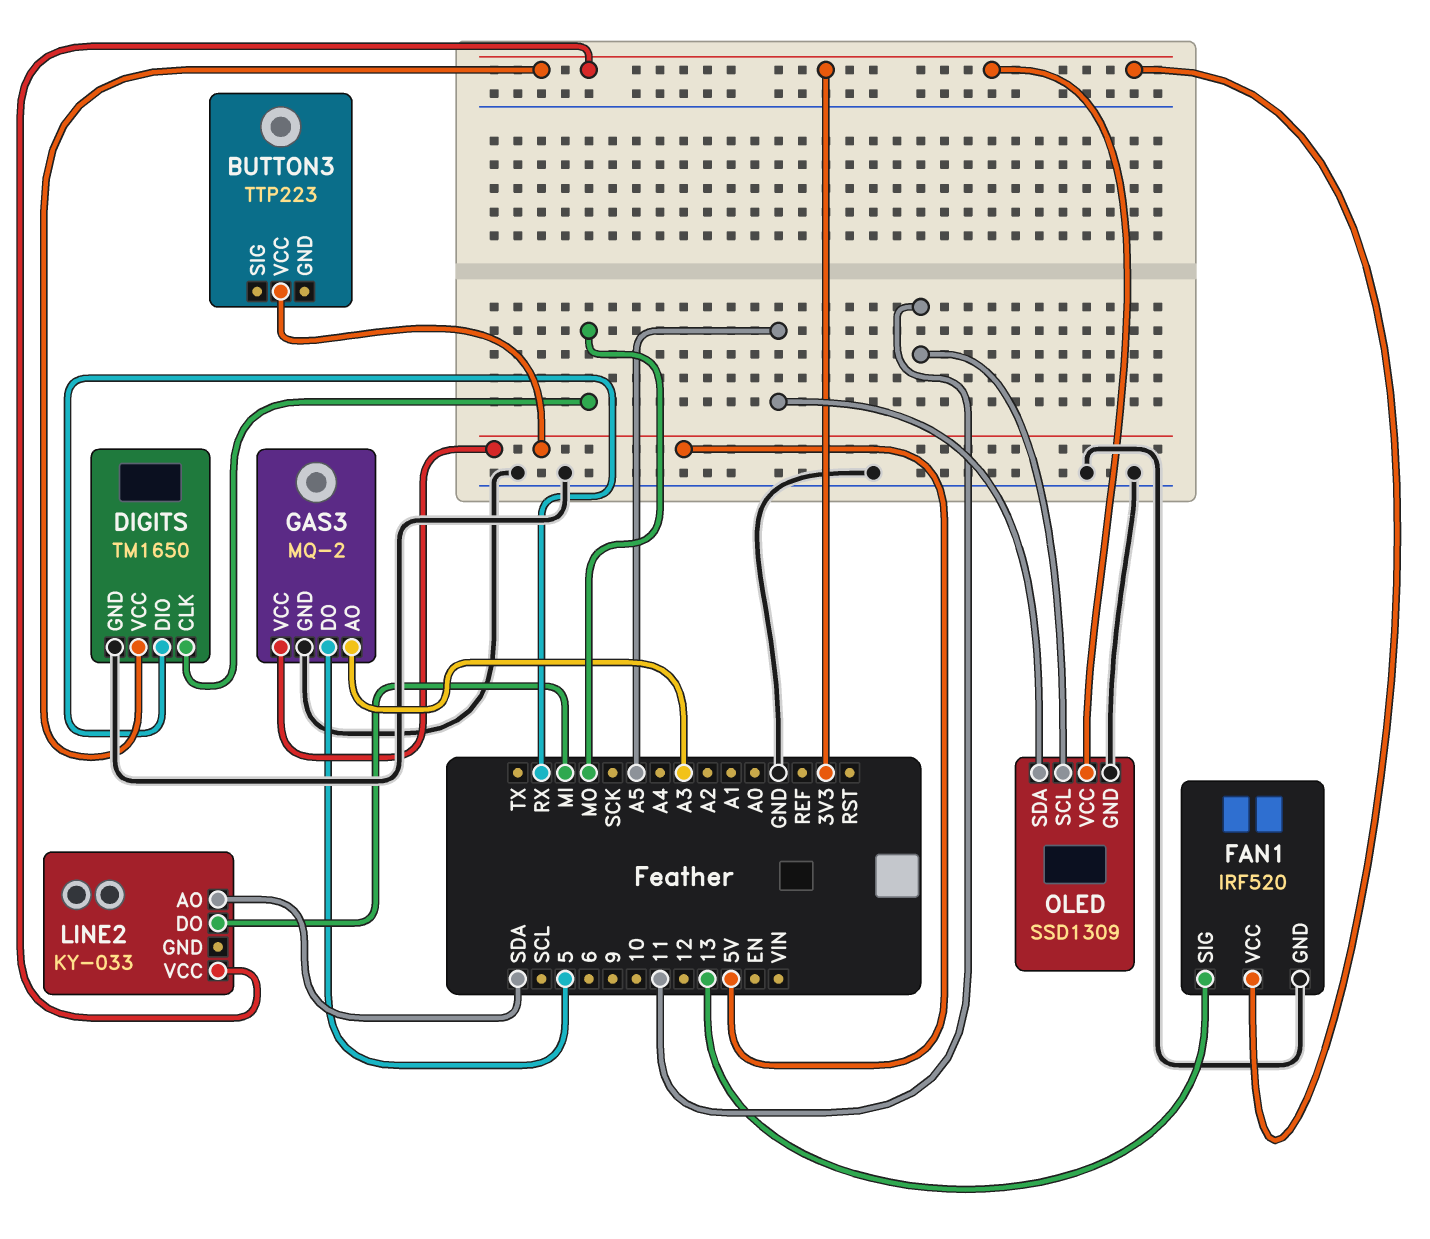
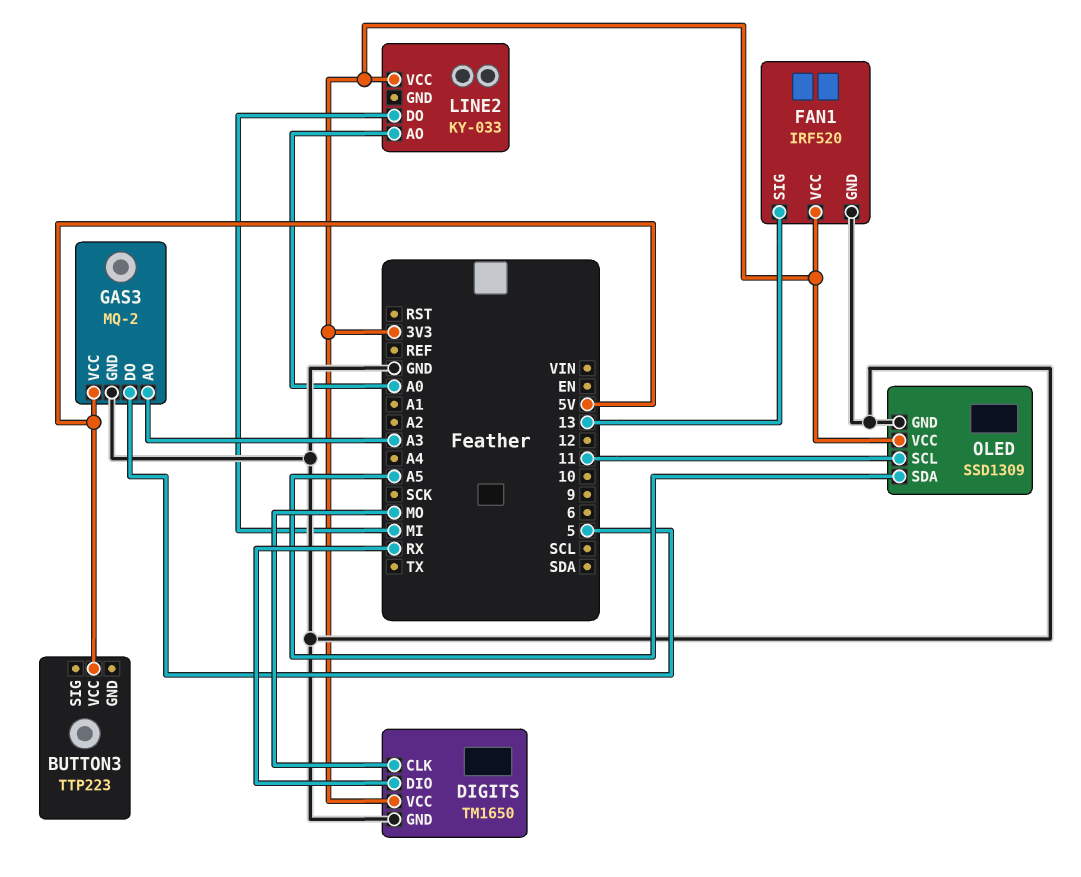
LINE2 pin AO: SDA -> A0

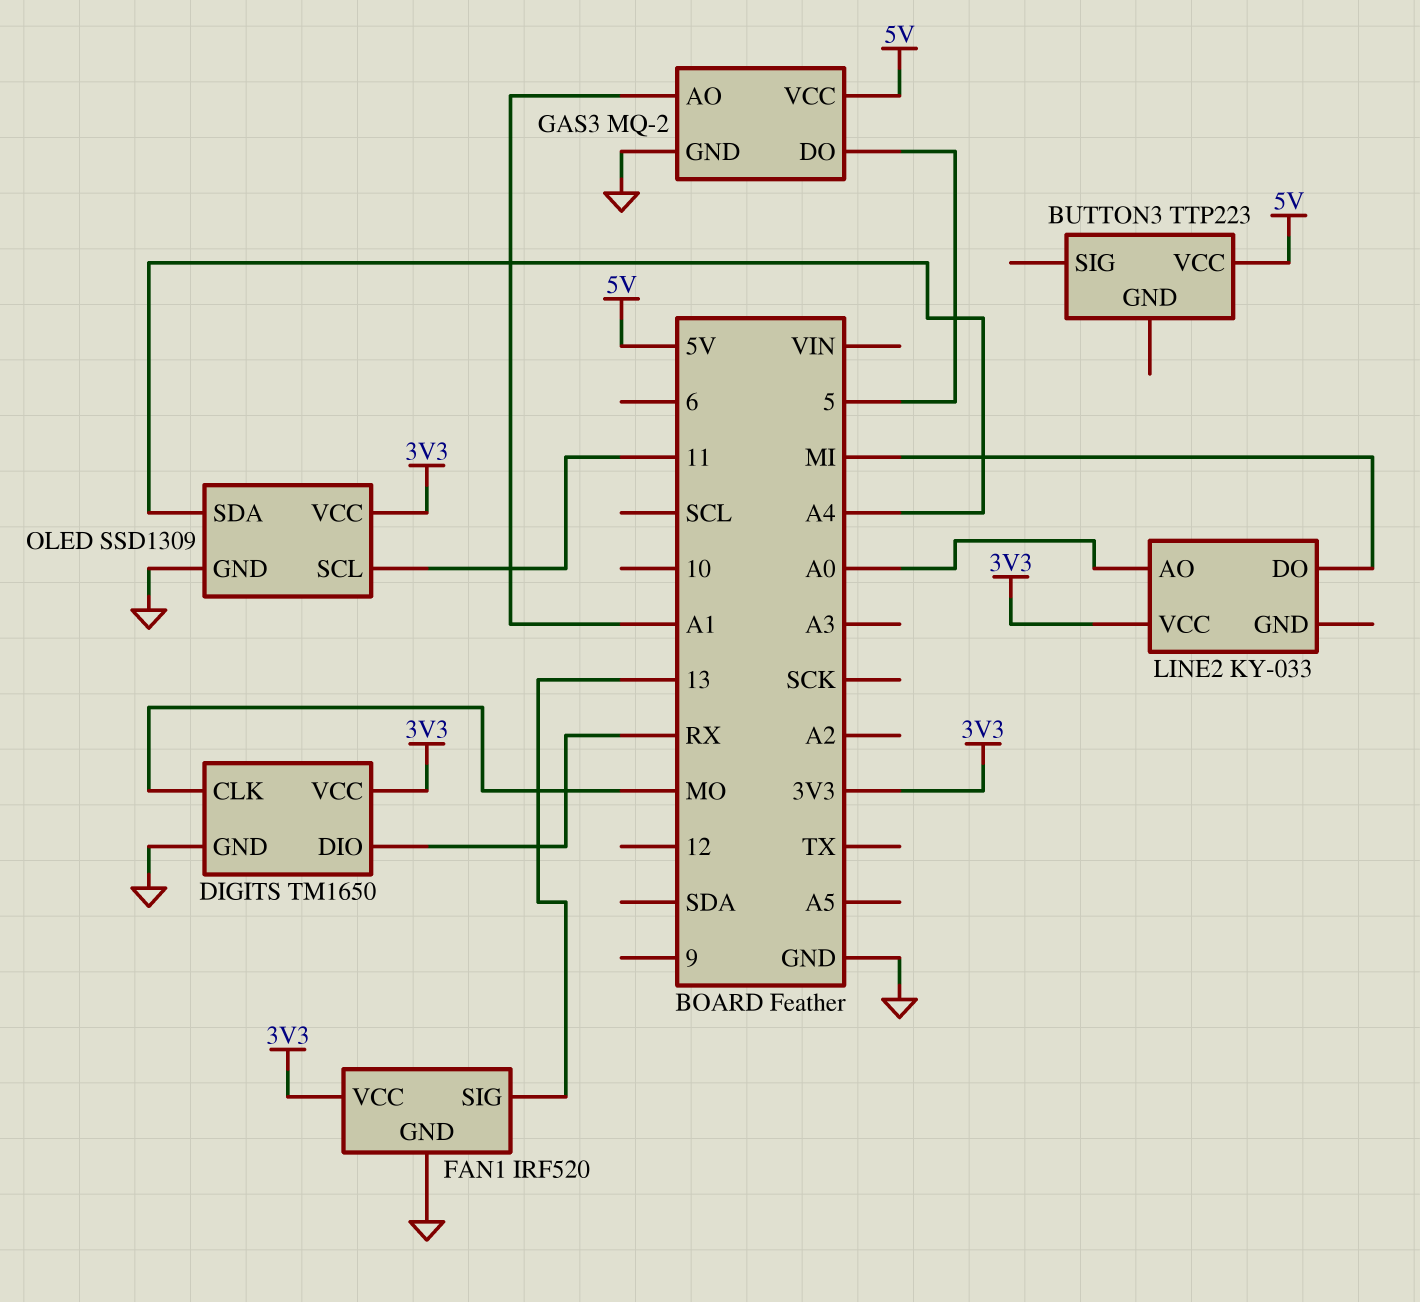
GAS3 pin AO: A3 -> A1
OLED pin SDA: A5 -> A4

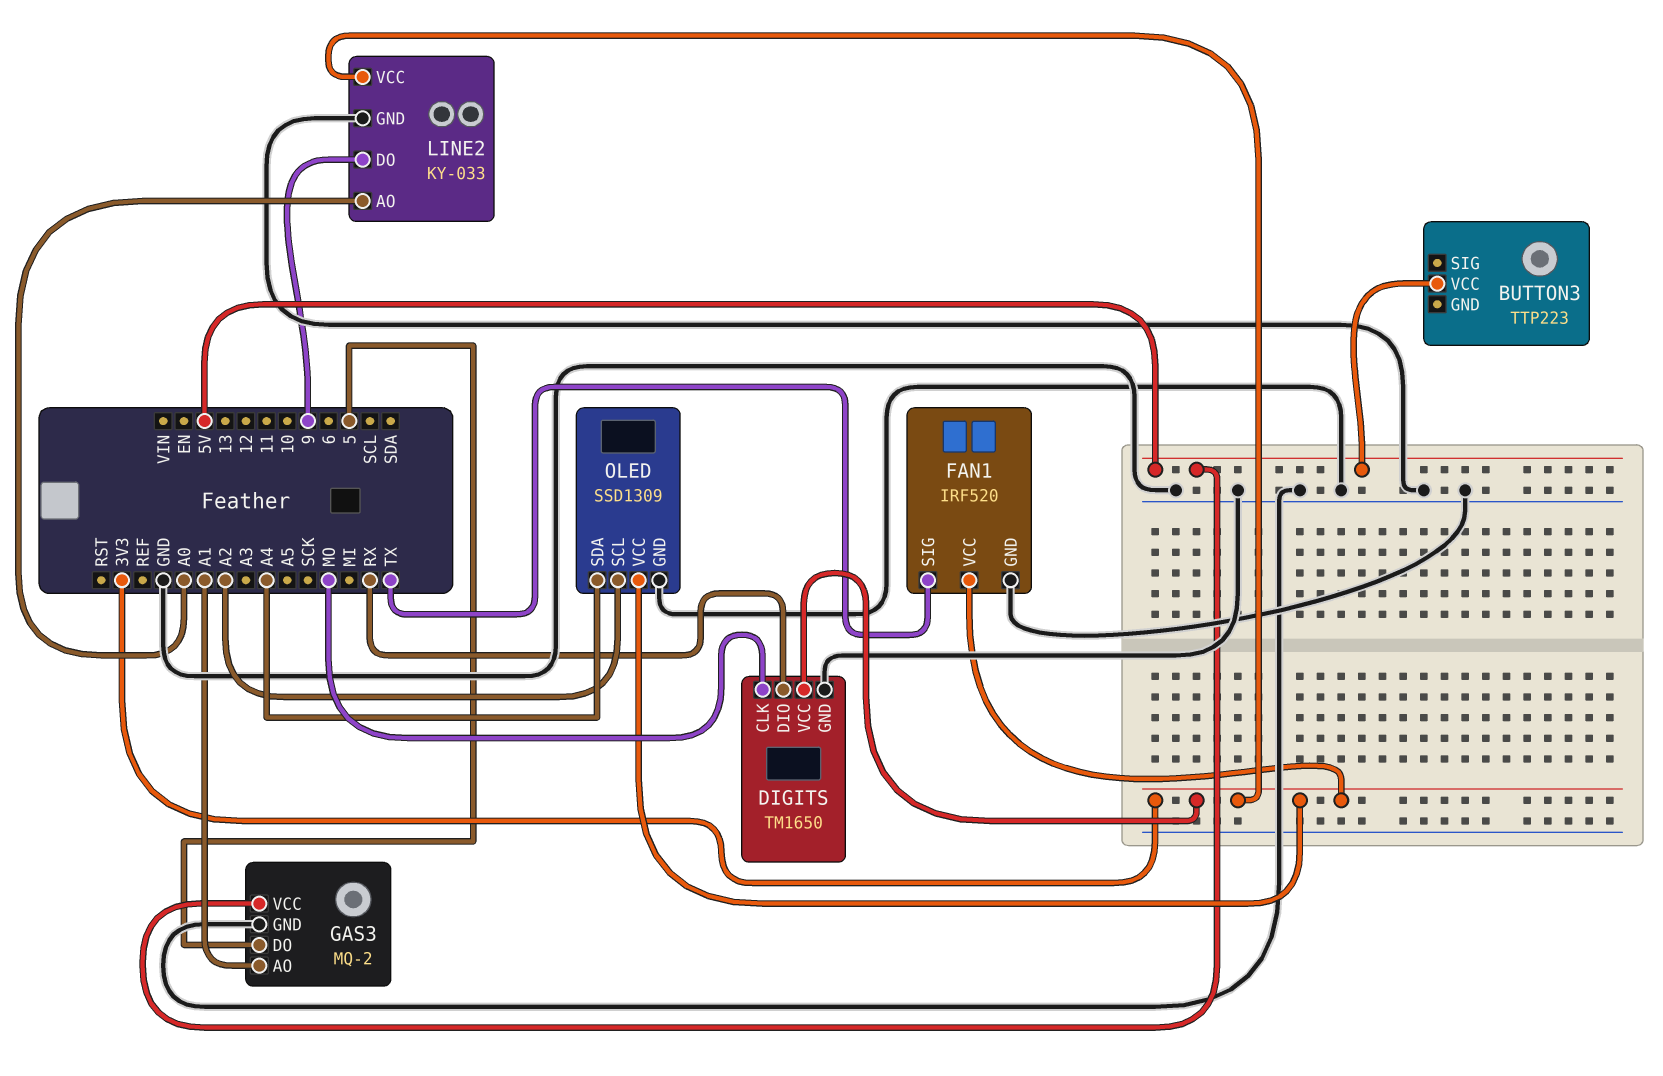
FAN1 pin SIG: 13 -> TX
LINE2 pin DO: MI -> 9
LINE2 pin GND: none -> GND
OLED pin SCL: 11 -> A2

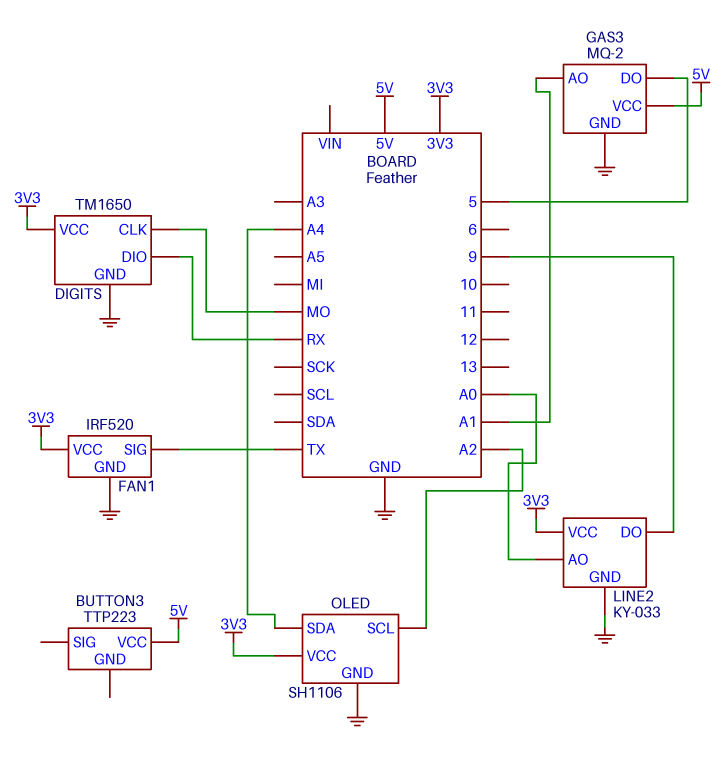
OLED: SSD1309 -> SH1106

